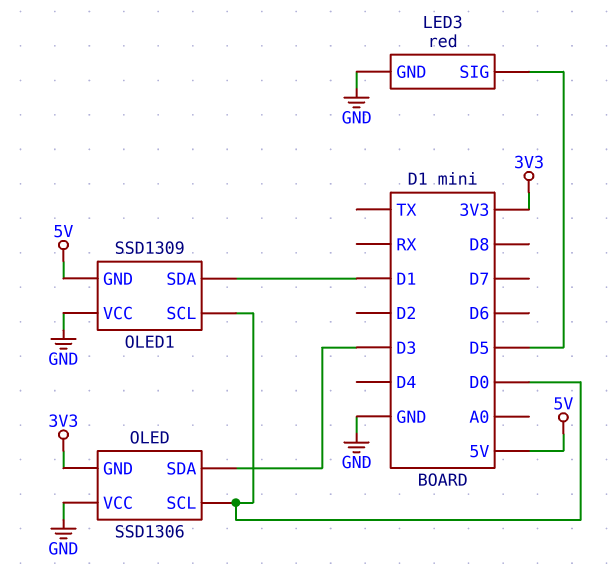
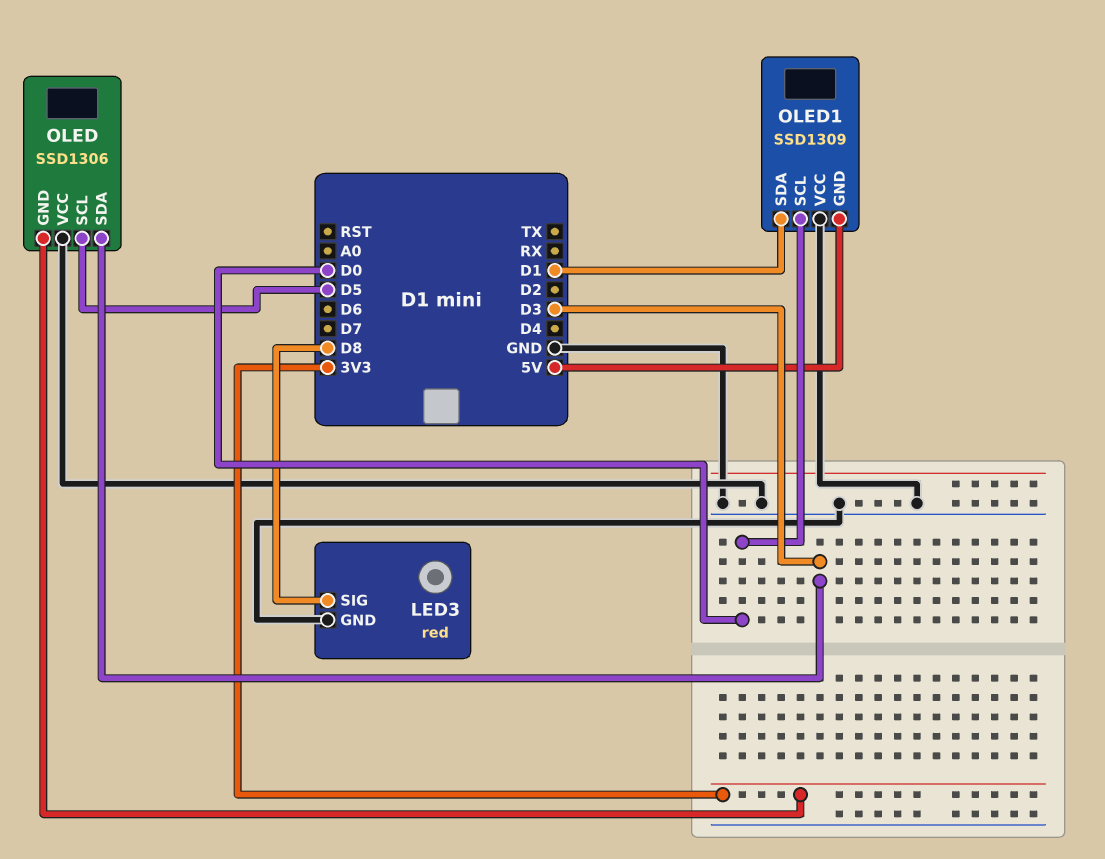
LED3 pin SIG: D5 -> D8
OLED pin SCL: D0 -> D5

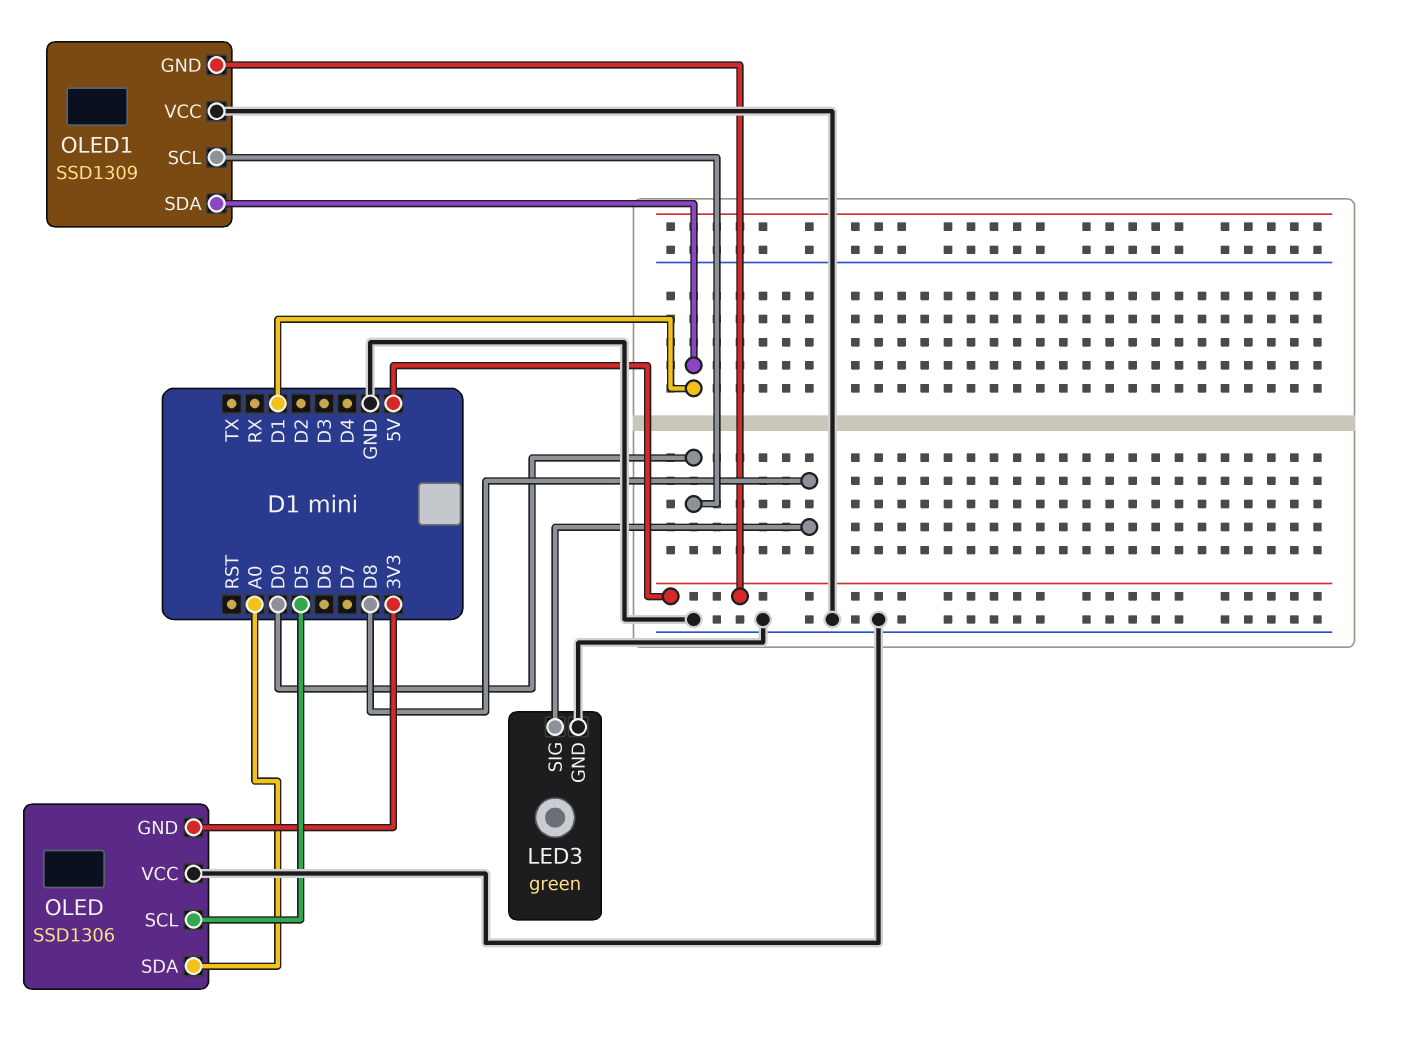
LED3: red -> green
OLED pin SDA: D3 -> A0

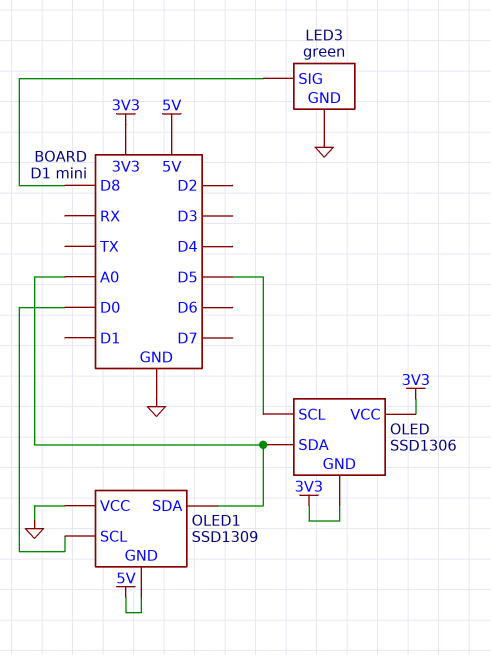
OLED pin VCC: GND -> 3V3
OLED1 pin SDA: D1 -> A0

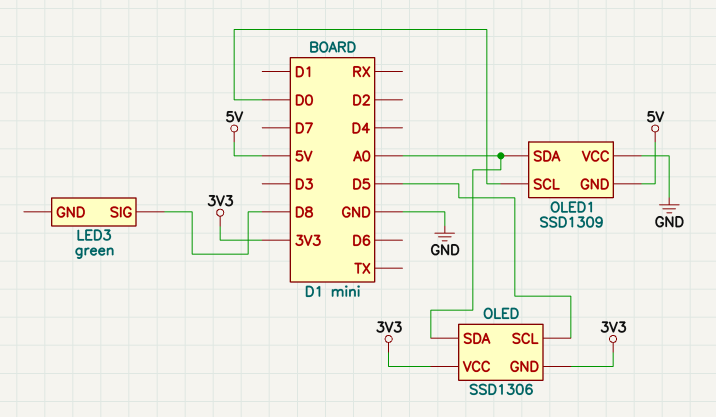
LED3 pin GND: GND -> none

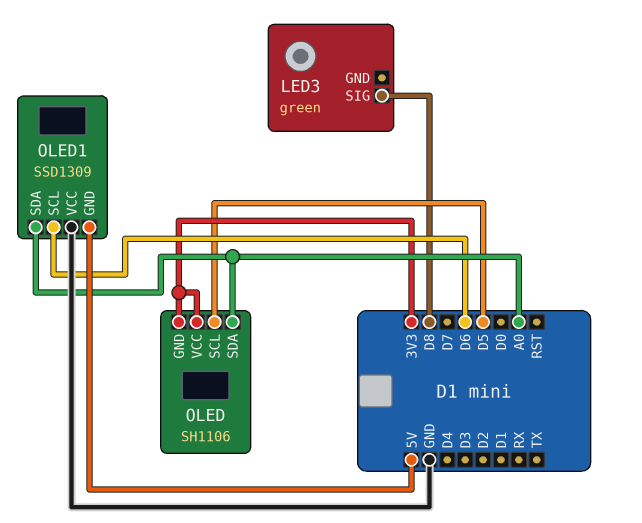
OLED: SSD1306 -> SH1106
OLED1 pin SCL: D0 -> D6

